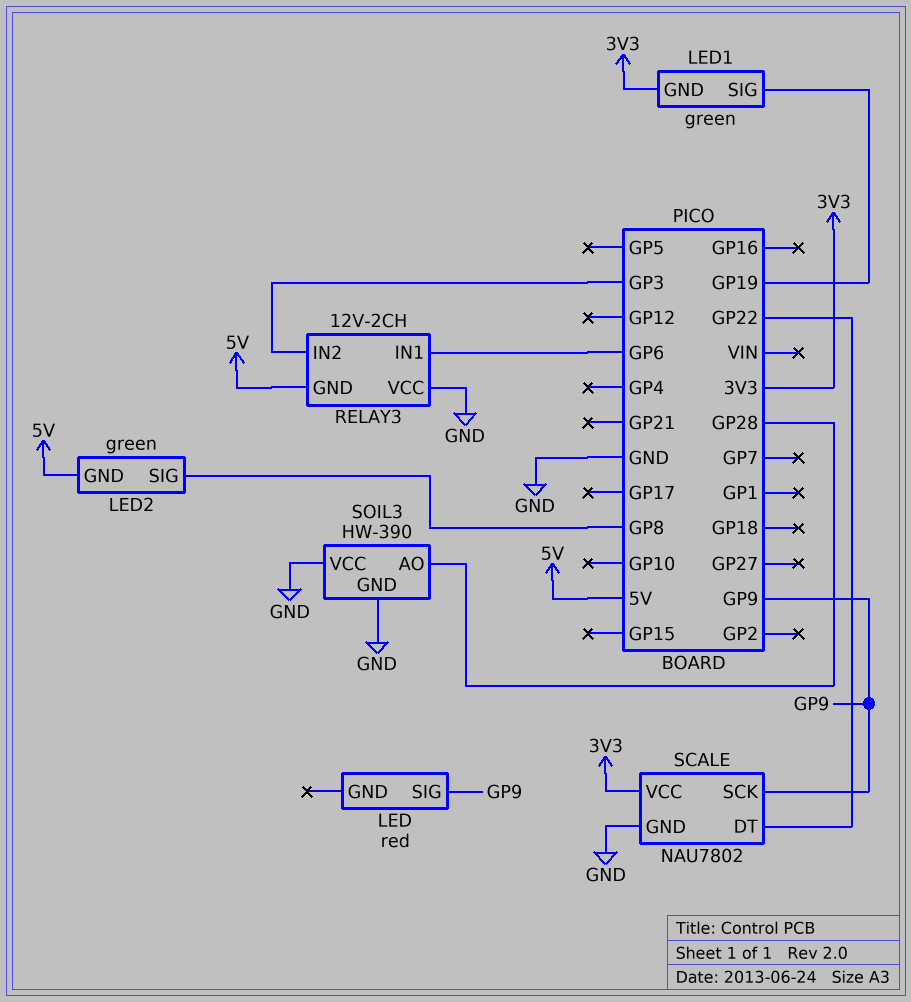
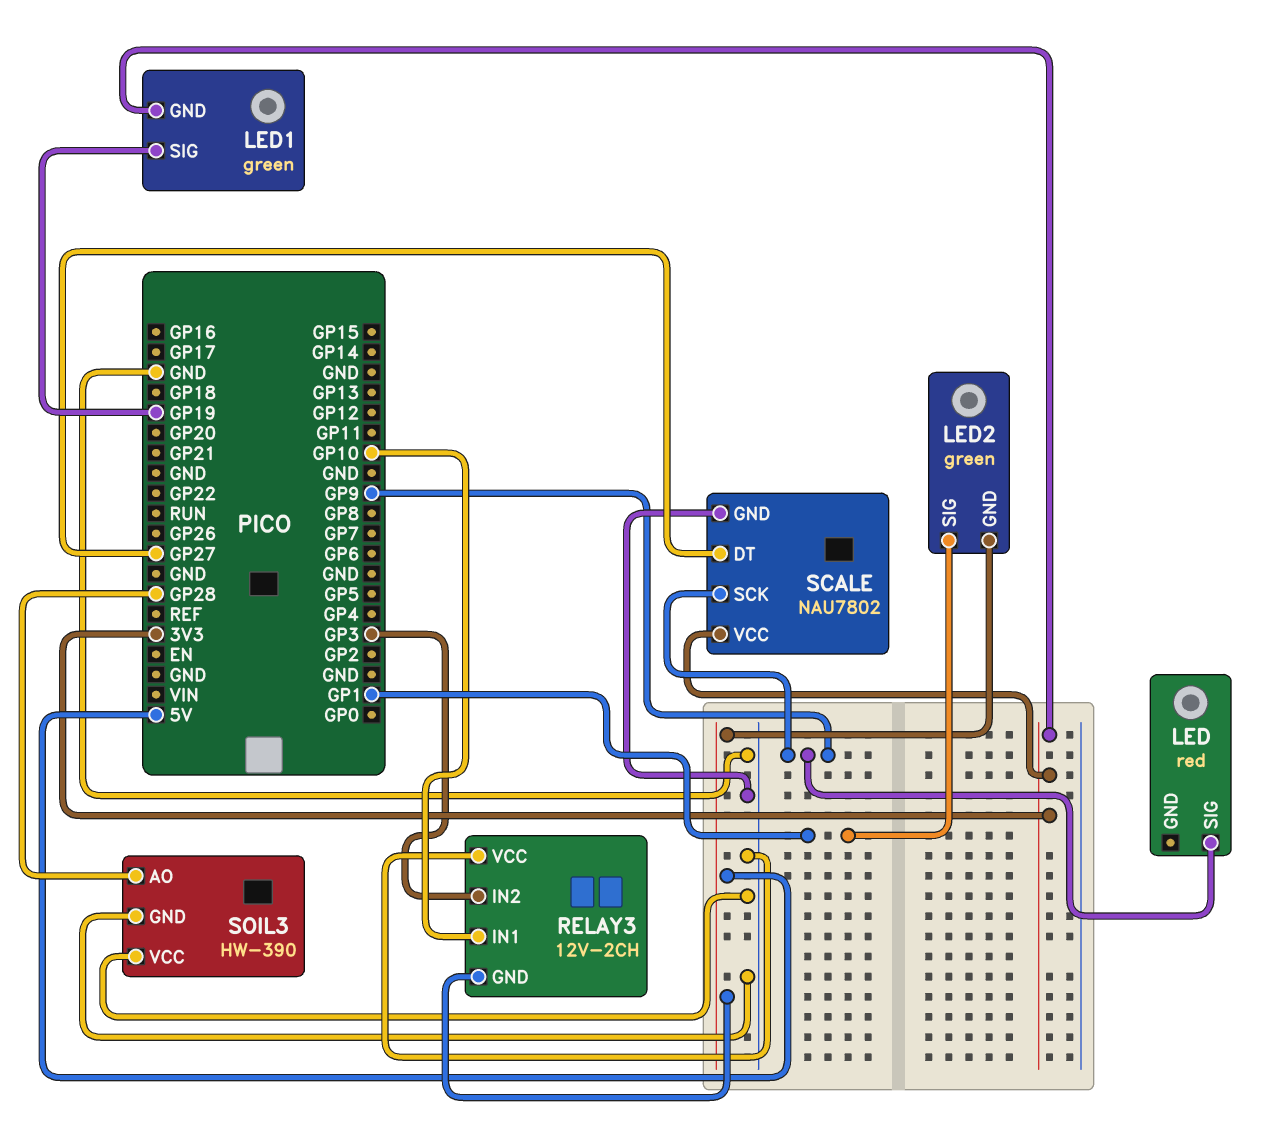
LED2 pin SIG: GP8 -> GP1
RELAY3 pin IN1: GP6 -> GP10
SCALE pin DT: GP22 -> GP27

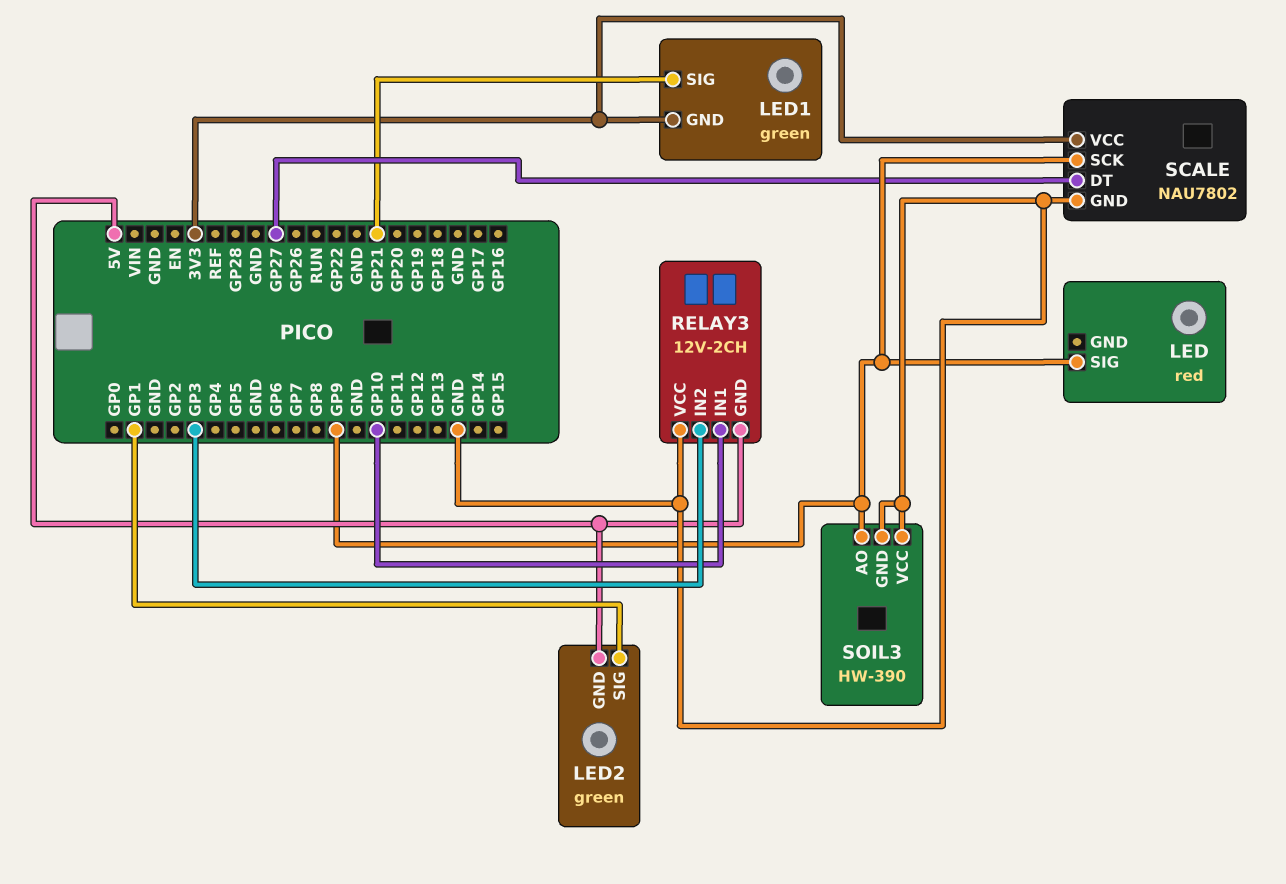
LED1 pin SIG: GP19 -> GP21
SOIL3 pin AO: GP28 -> GP9

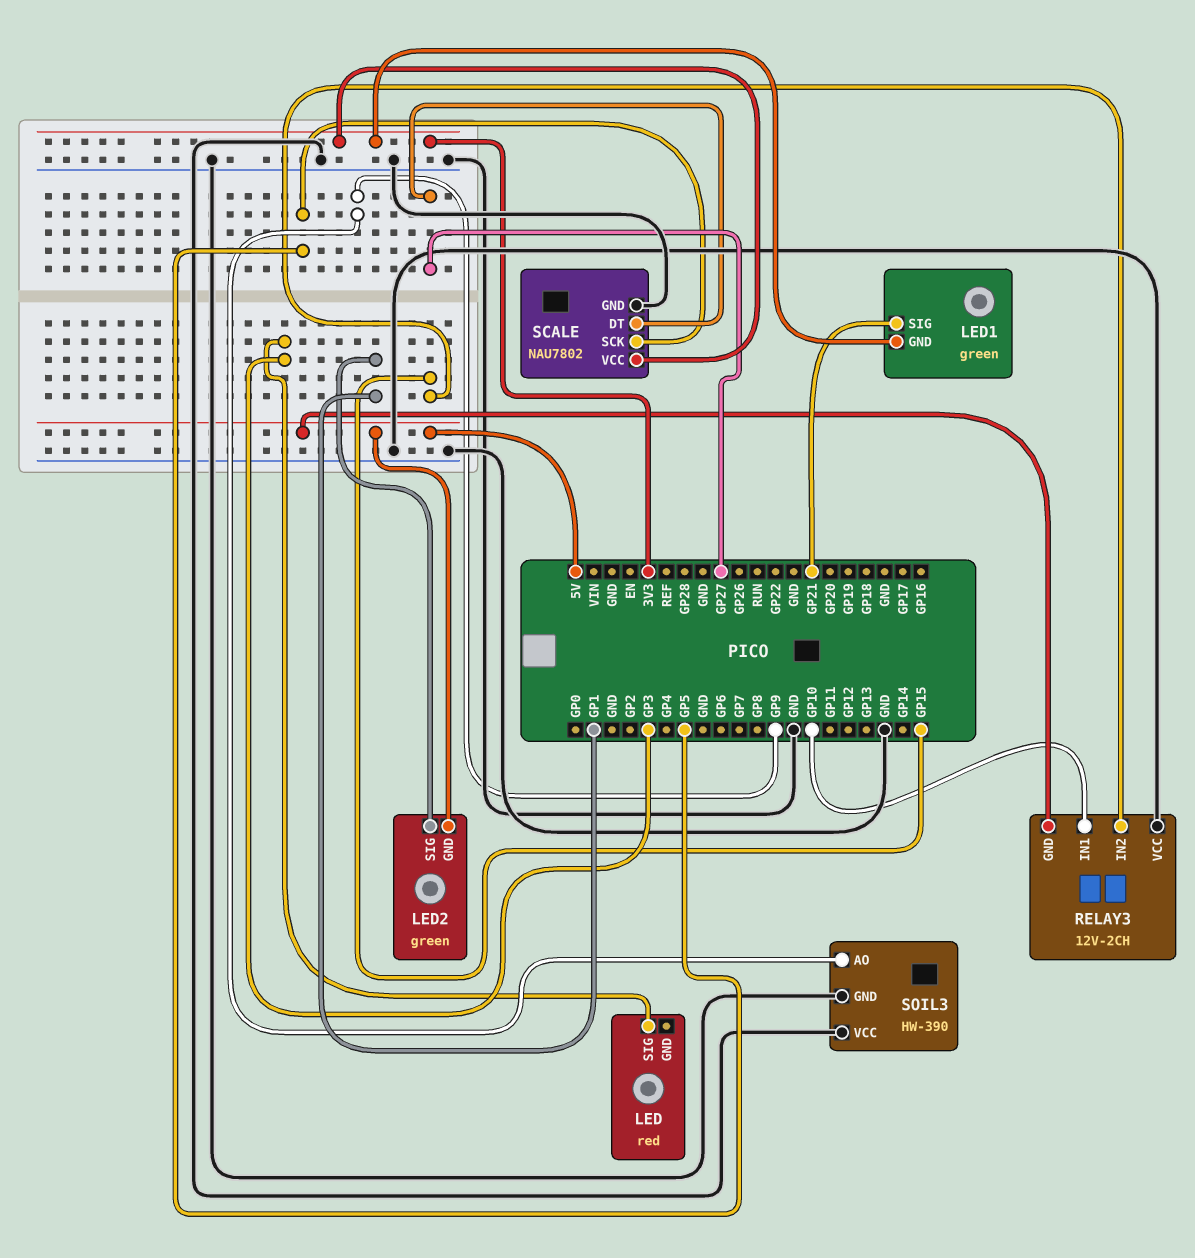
LED pin SIG: GP9 -> GP3
RELAY3 pin IN2: GP3 -> GP15
SCALE pin SCK: GP9 -> GP5

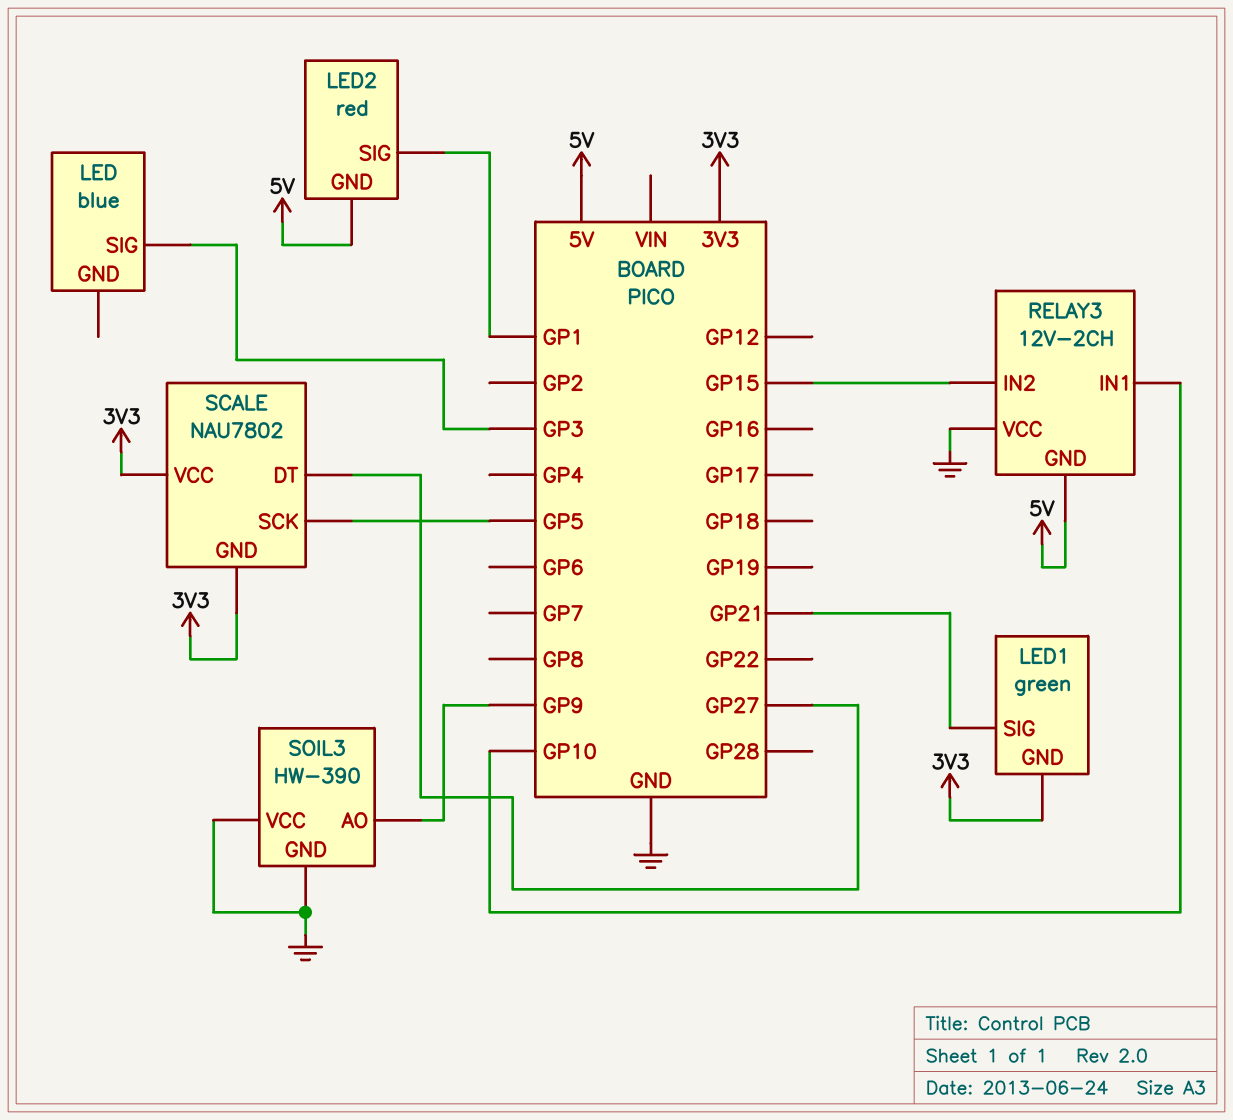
LED: red -> blue
LED2: green -> red
SCALE pin GND: GND -> 3V3

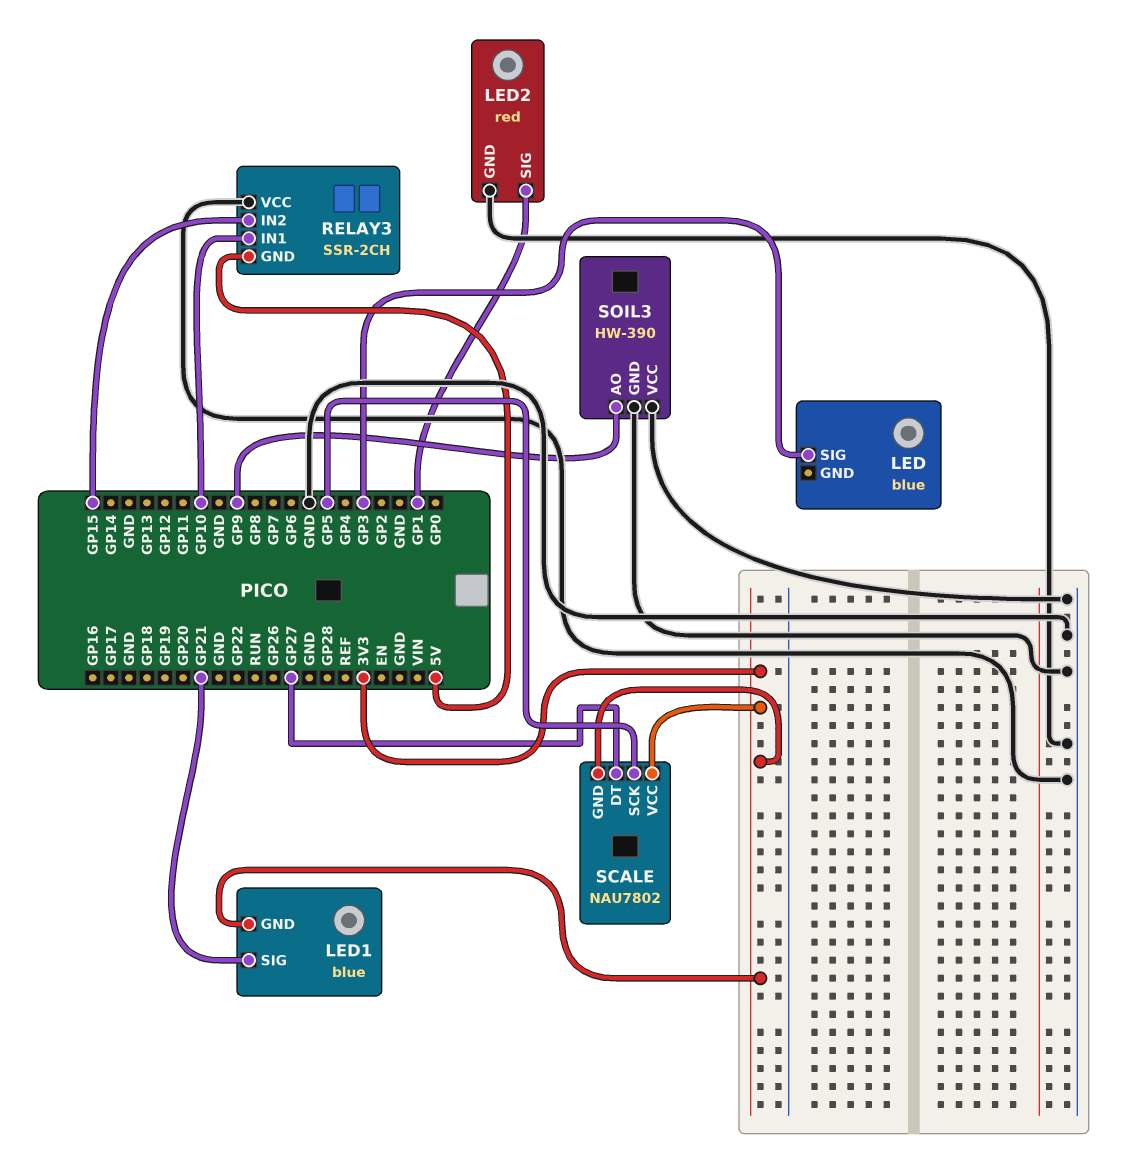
LED1: green -> blue
LED2 pin GND: 5V -> GND
RELAY3: 12V-2CH -> SSR-2CH

